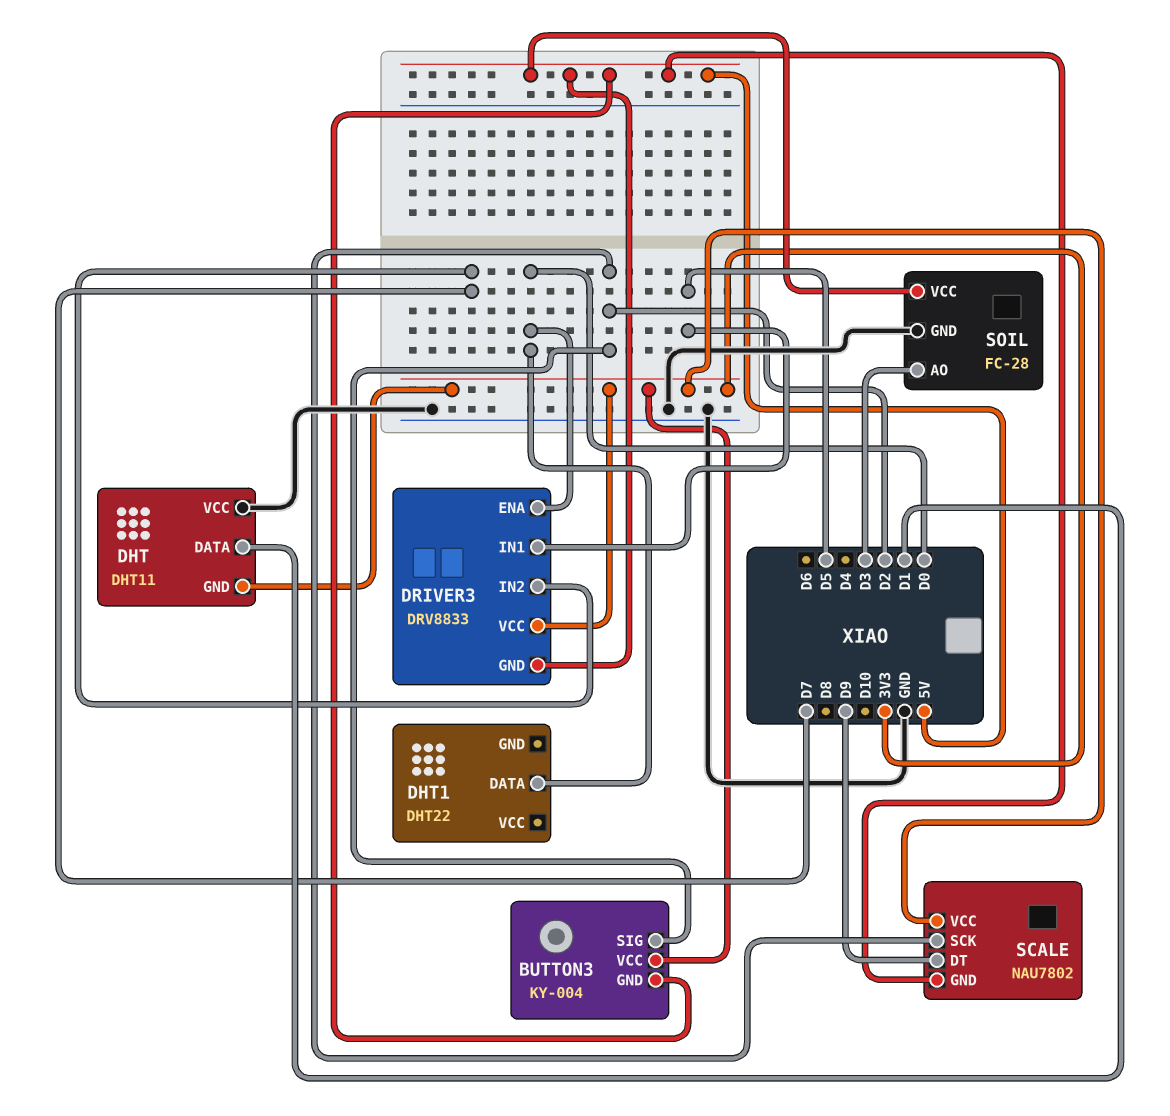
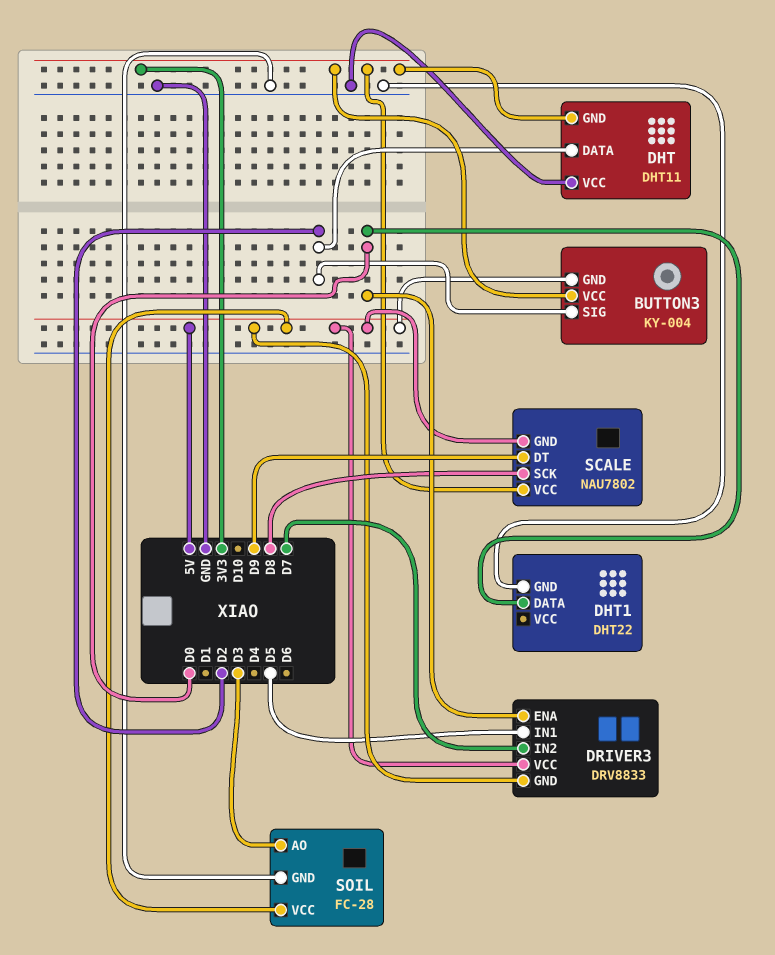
DHT pin DATA: D1 -> D2
DHT1 pin GND: none -> GND
DRIVER3 pin VCC: 3V3 -> 5V
SCALE pin SCK: D2 -> D8

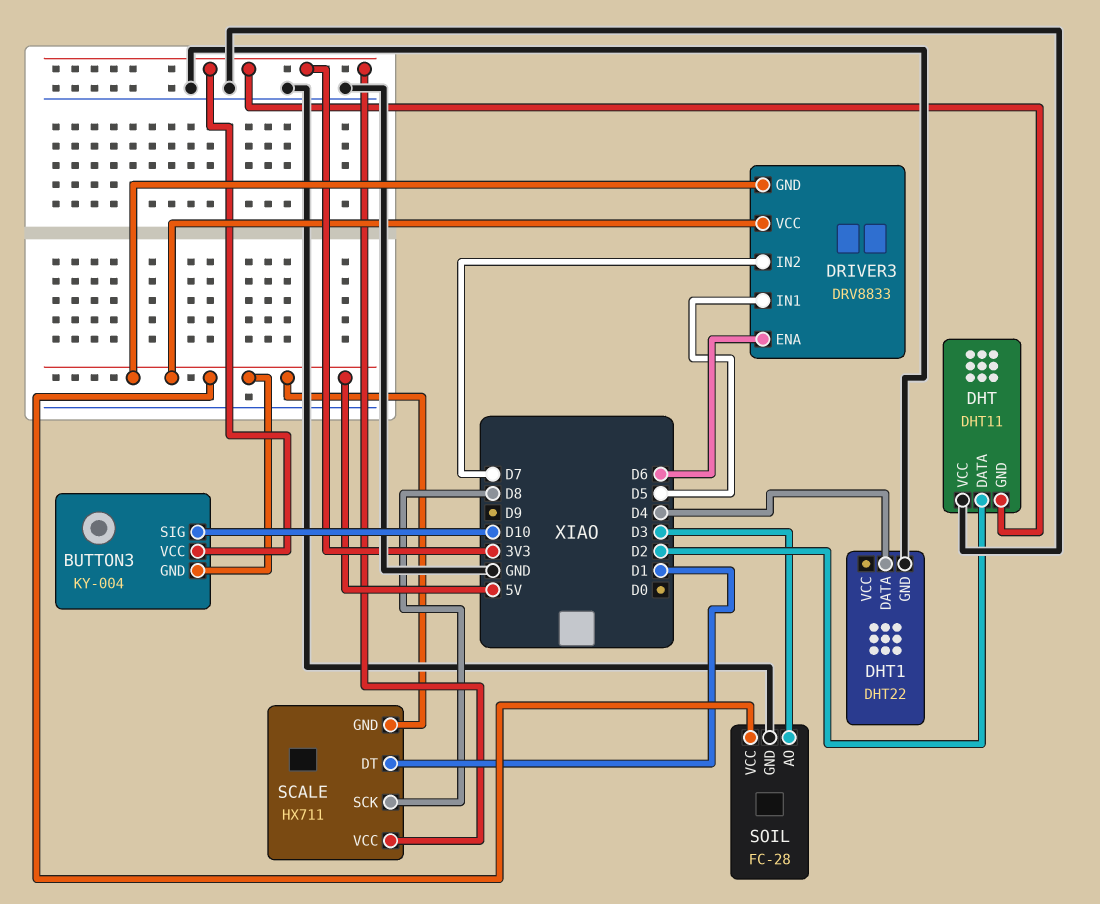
BUTTON3 pin SIG: D2 -> D10
DHT1 pin DATA: D0 -> D4
DRIVER3 pin ENA: D0 -> D6
SCALE: NAU7802 -> HX711
SCALE pin DT: D9 -> D1

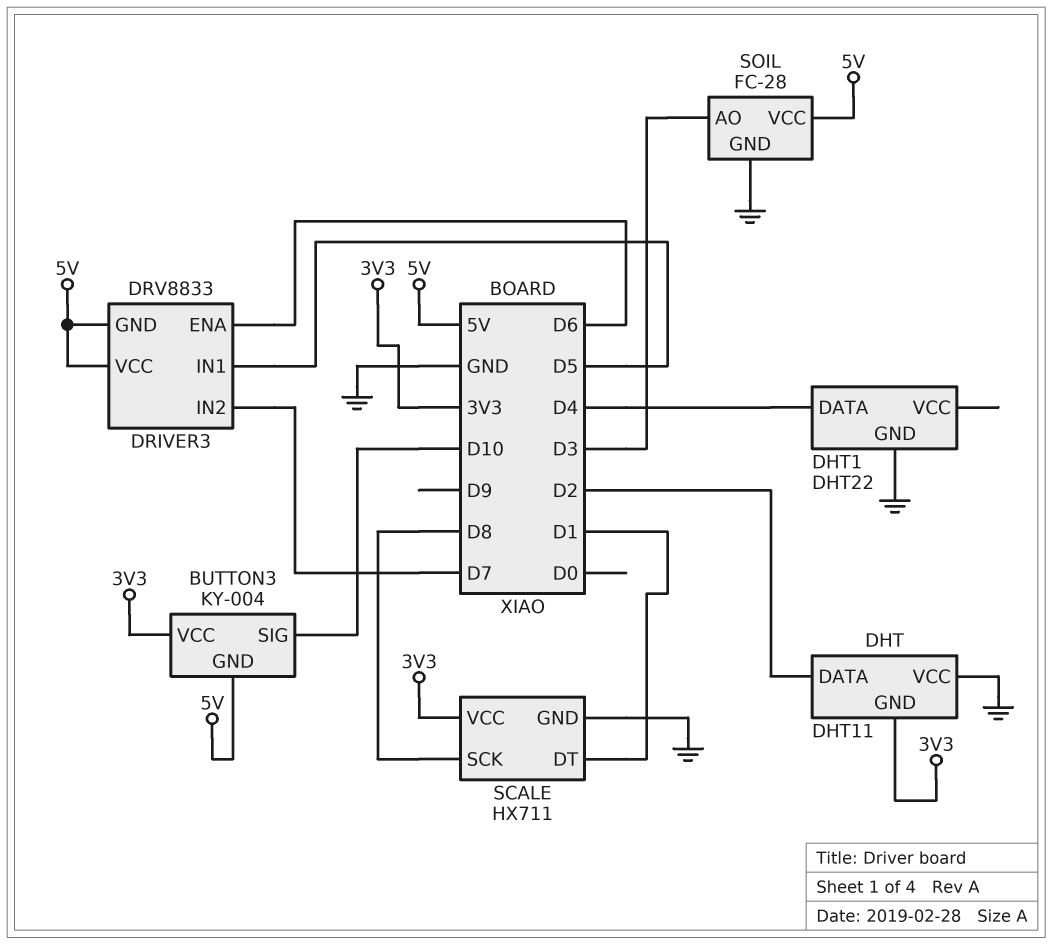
SCALE pin GND: 5V -> GND

